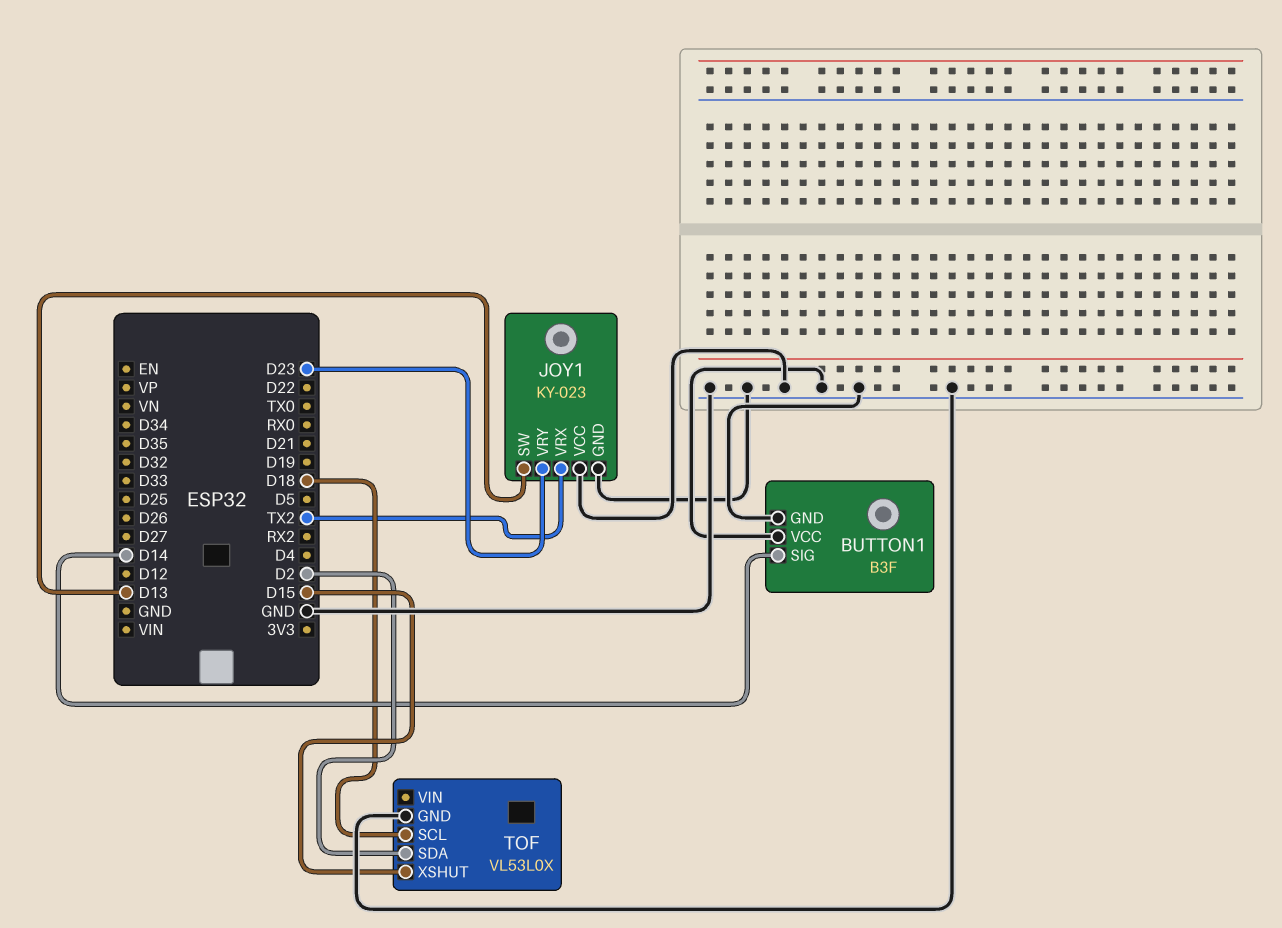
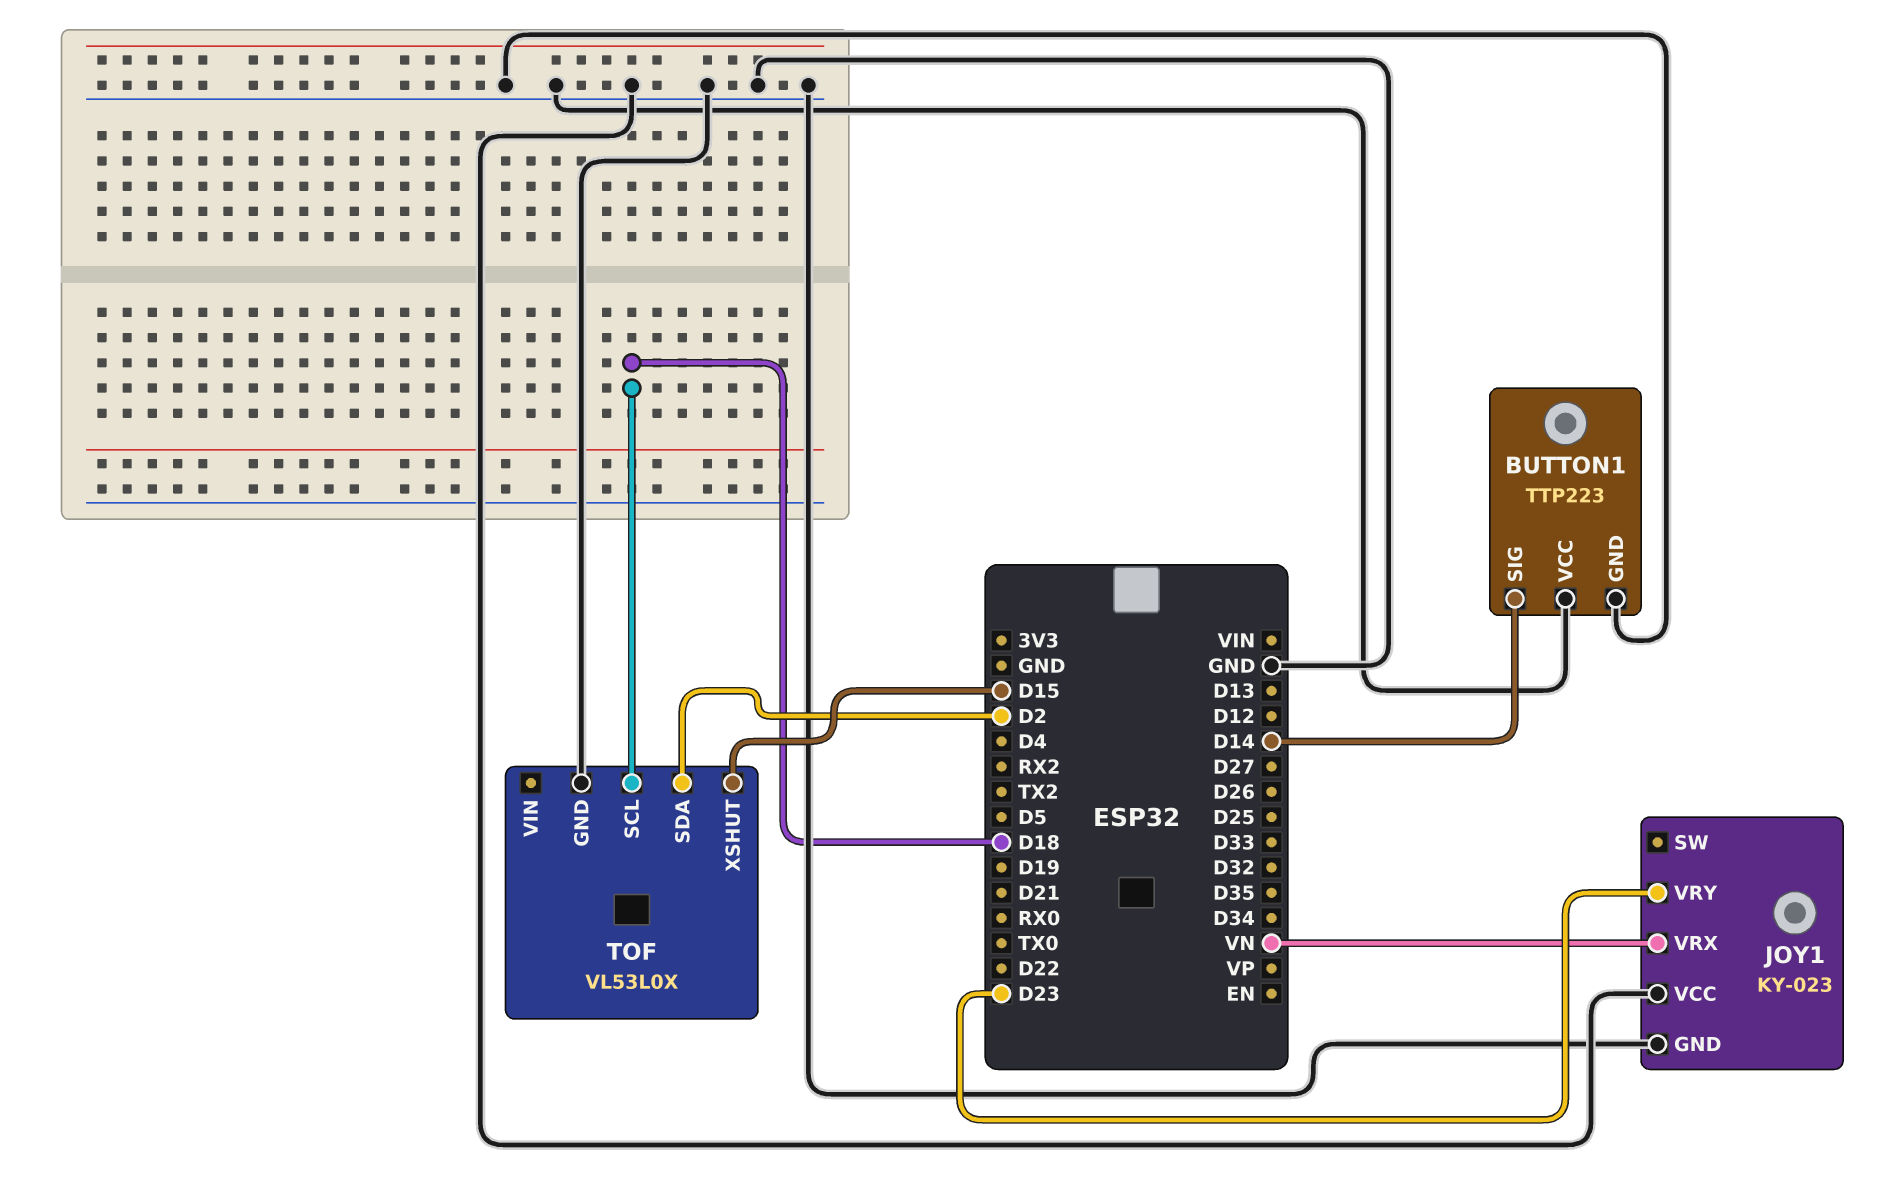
BUTTON1: B3F -> TTP223
JOY1 pin SW: D13 -> none
JOY1 pin VRX: TX2 -> VN

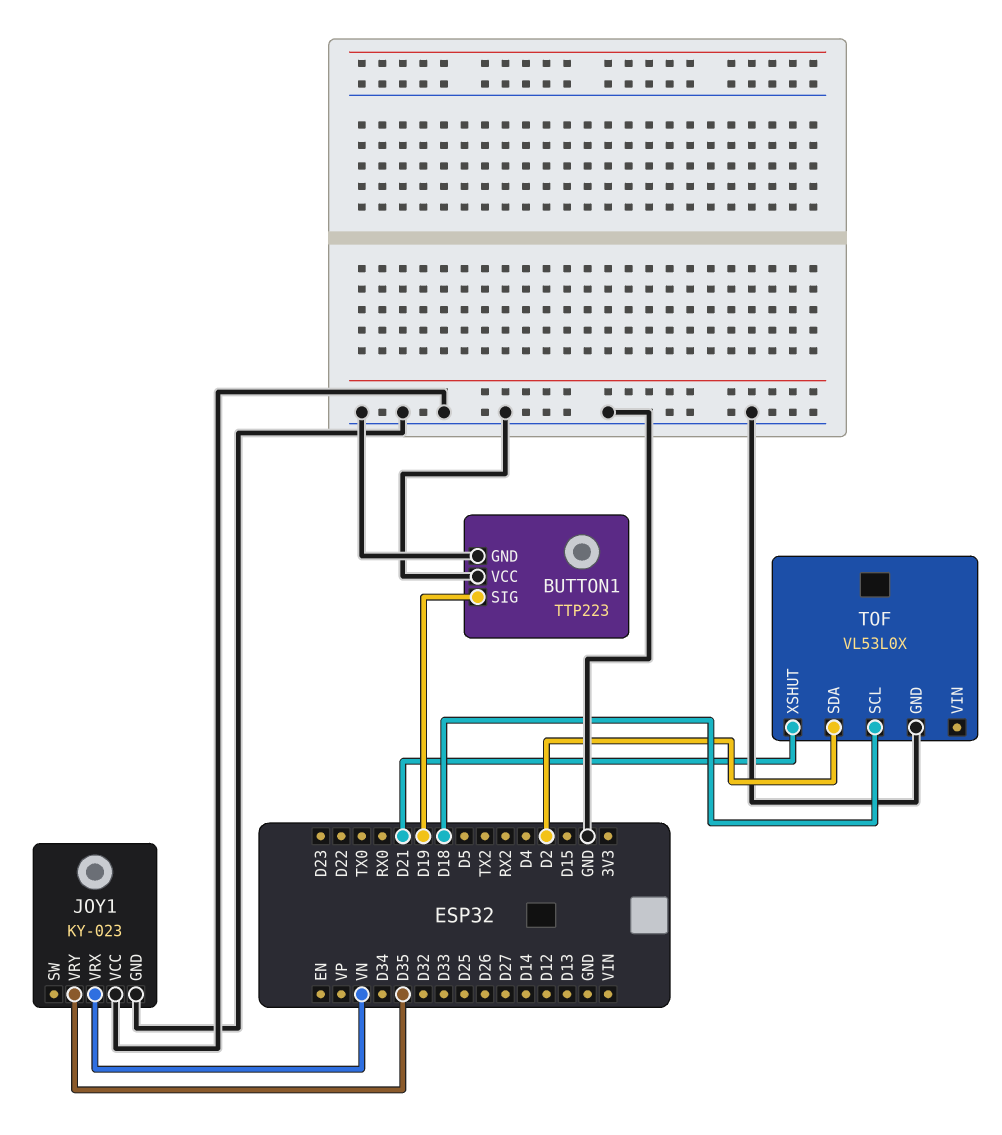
BUTTON1 pin SIG: D14 -> D19
JOY1 pin VRY: D23 -> D35
TOF pin XSHUT: D15 -> D21

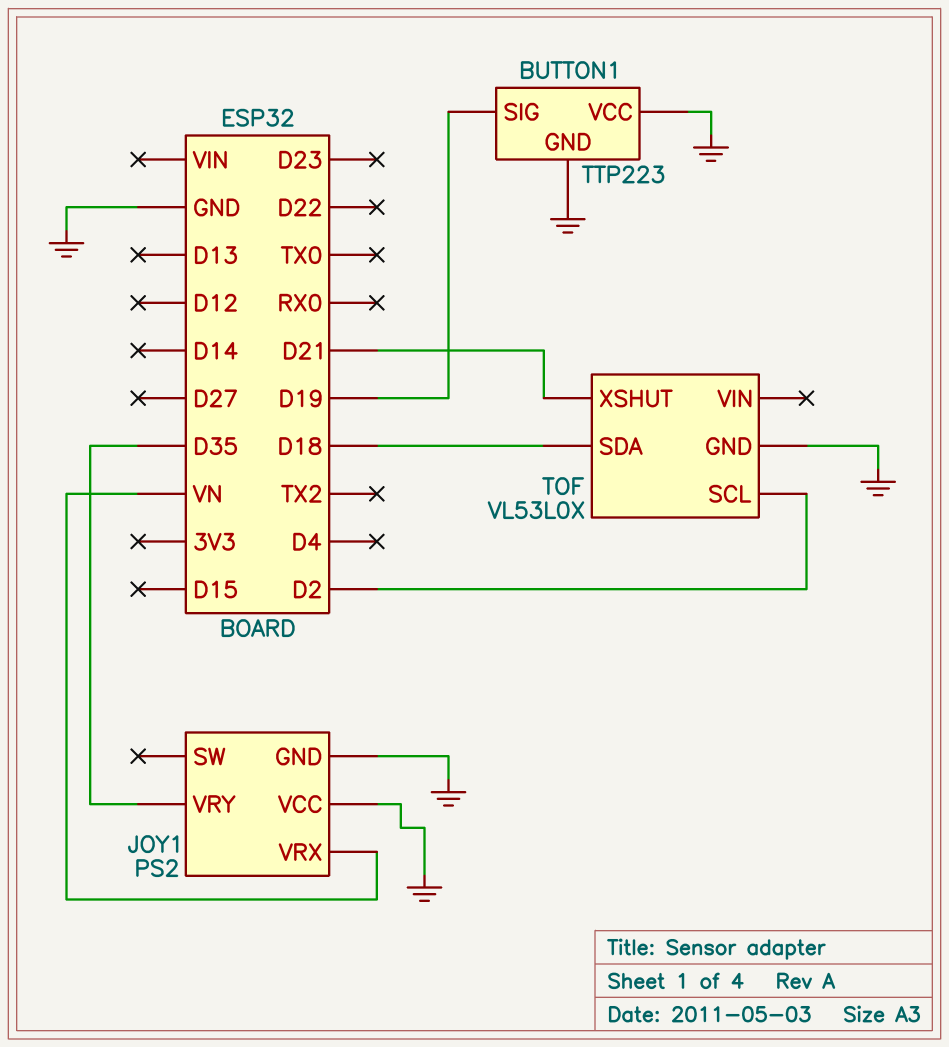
JOY1: KY-023 -> PS2
TOF pin SCL: D18 -> D2
TOF pin SDA: D2 -> D18

